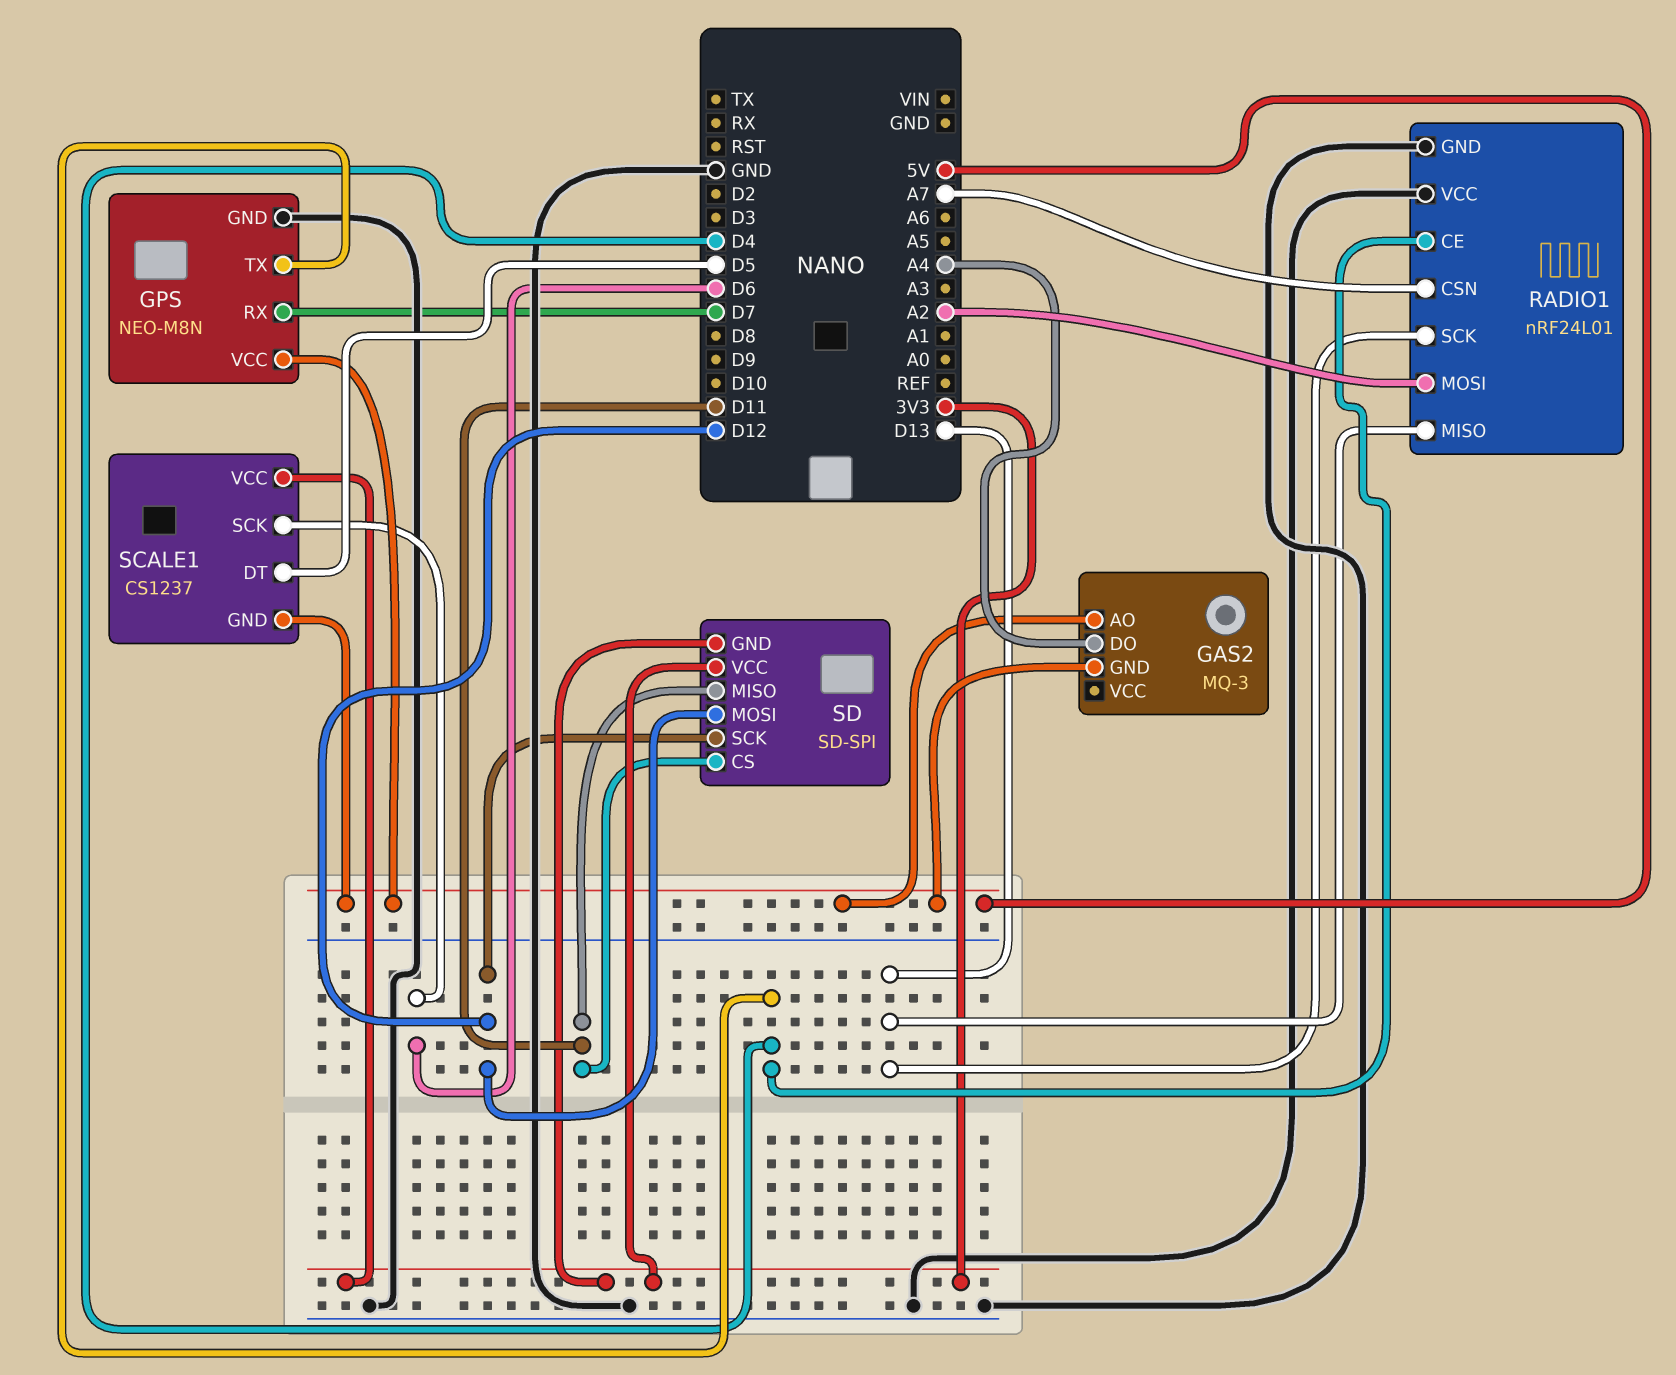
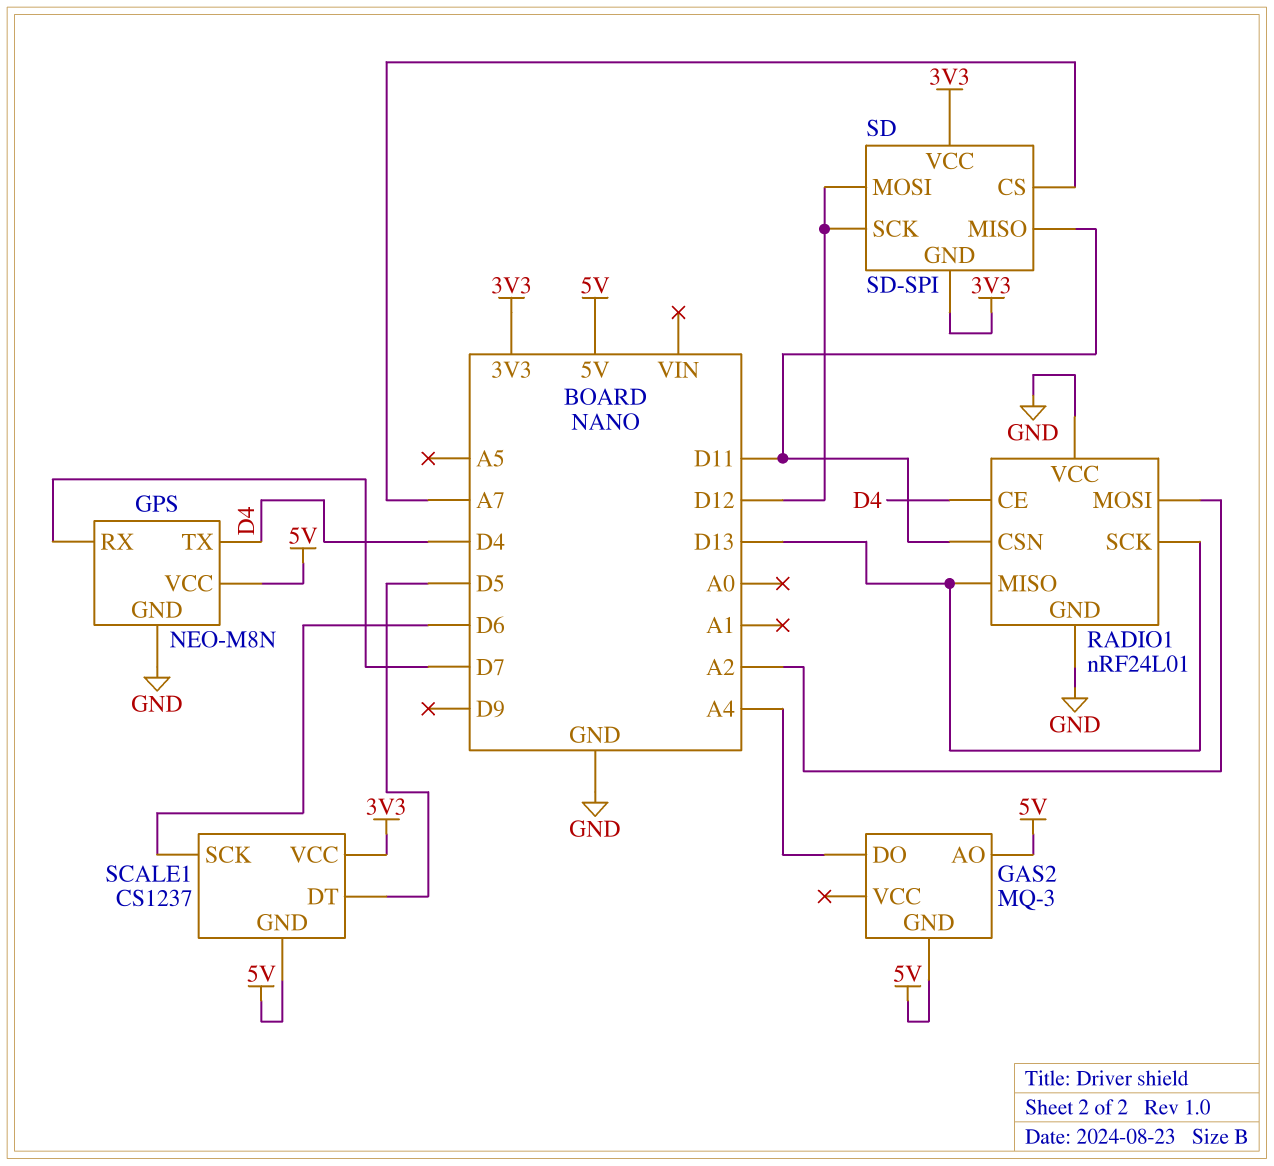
RADIO1 pin CSN: A7 -> D11
SD pin CS: D11 -> A7

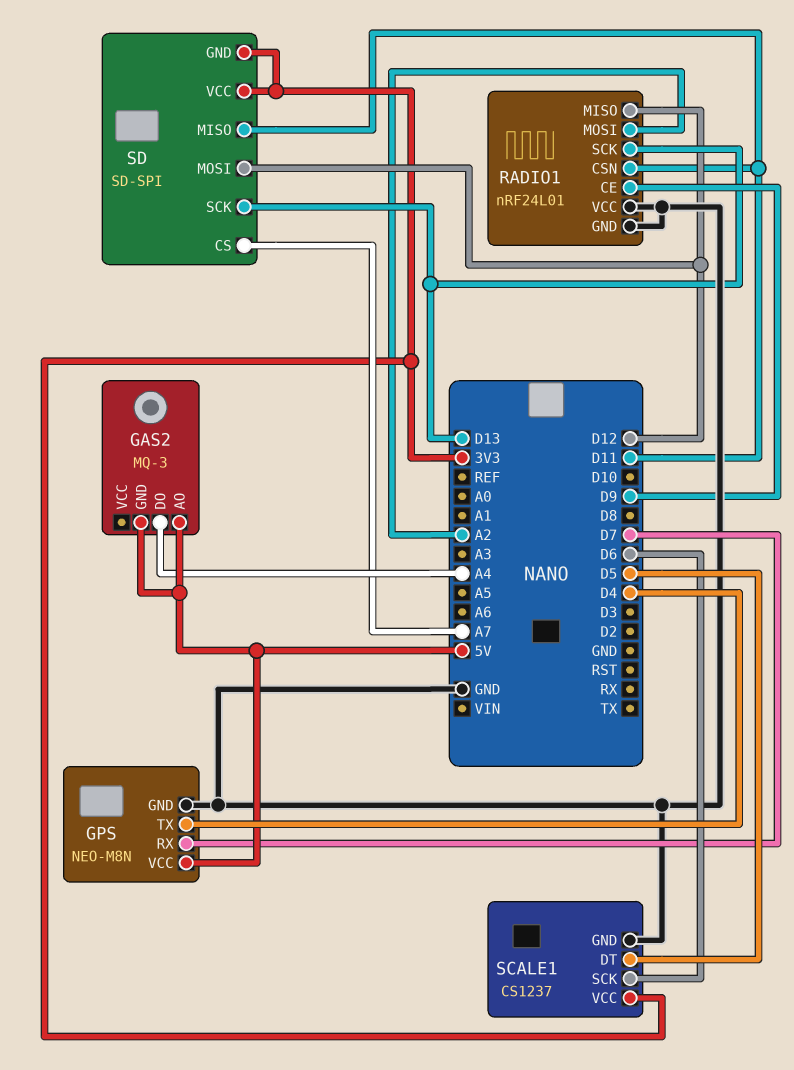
RADIO1 pin CE: D4 -> D9
RADIO1 pin MISO: D13 -> D12
SCALE1 pin GND: 5V -> GND
SD pin SCK: D12 -> D13

